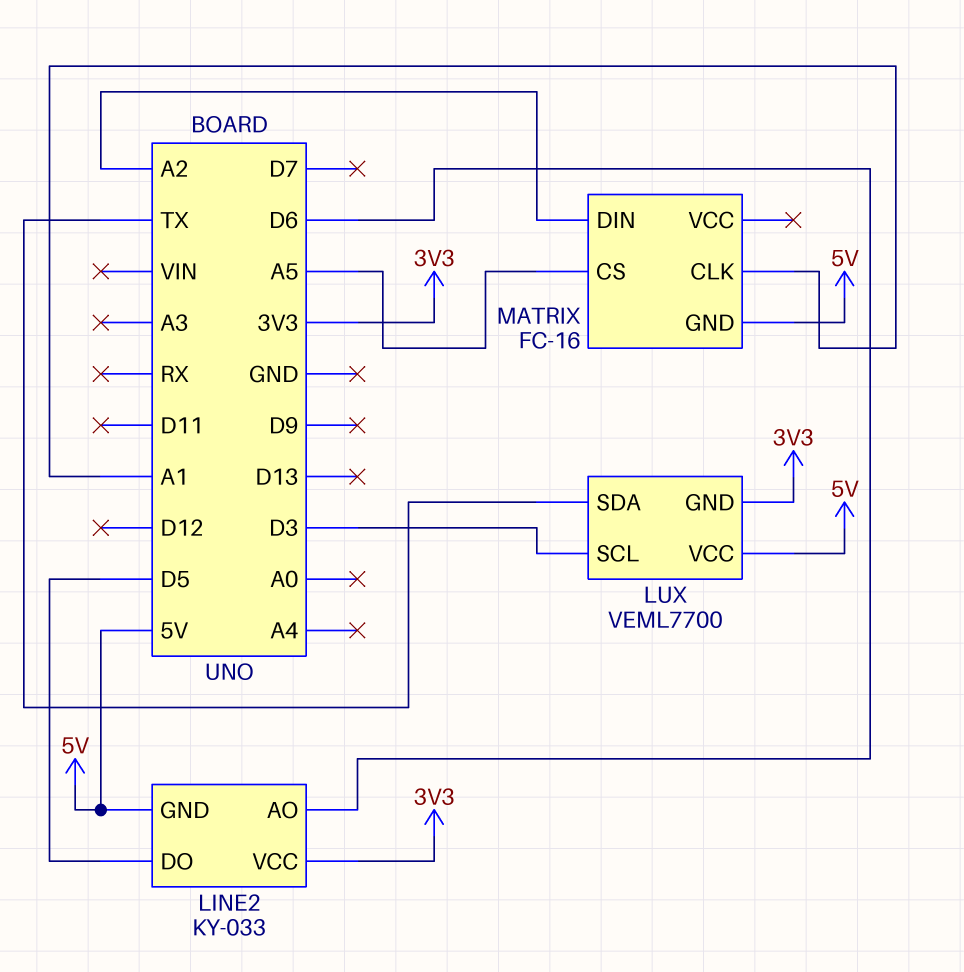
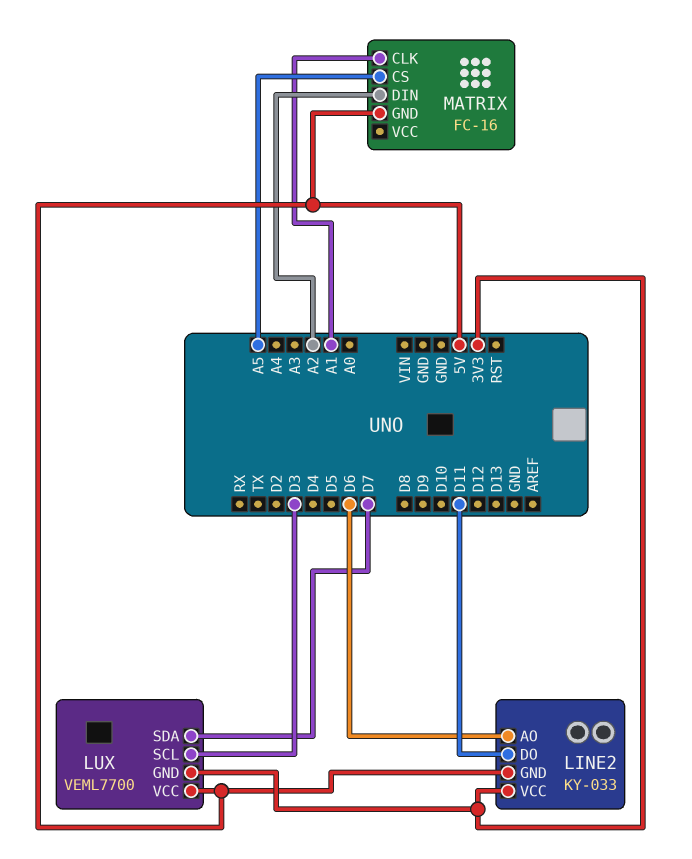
LINE2 pin DO: D5 -> D11
LUX pin SDA: TX -> D7

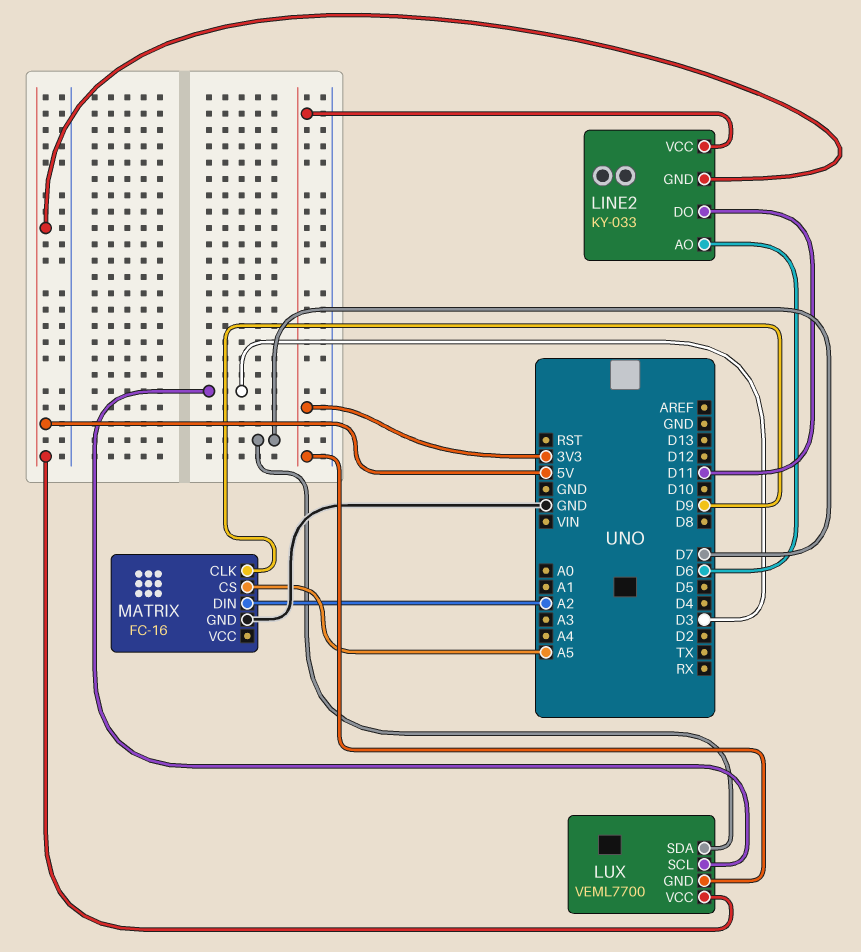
MATRIX pin CLK: A1 -> D9
MATRIX pin GND: 5V -> GND

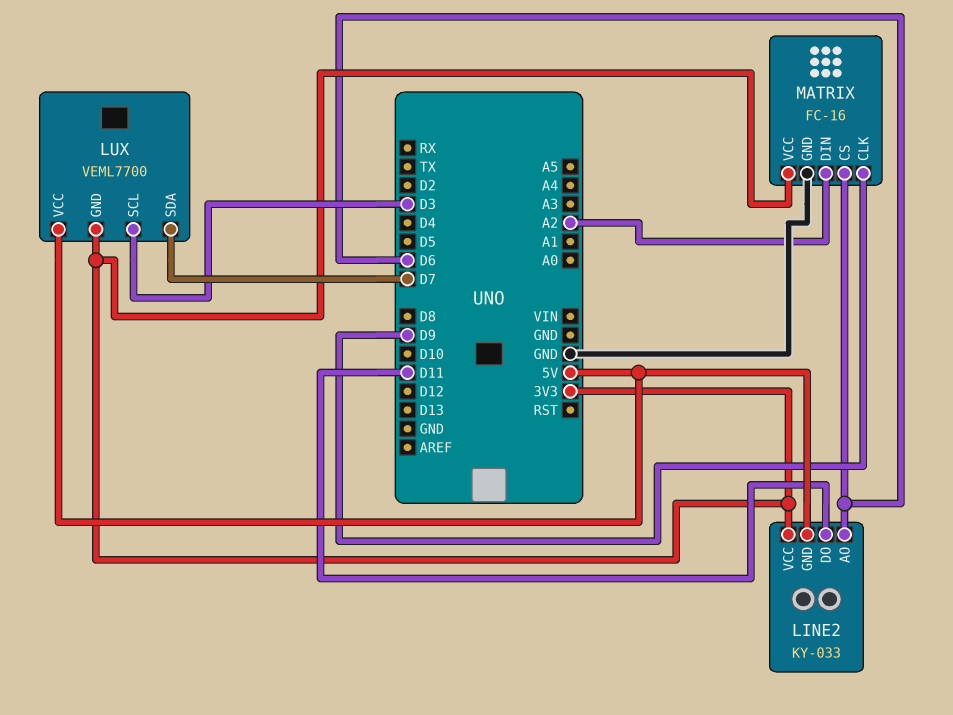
MATRIX pin CS: A5 -> D6
MATRIX pin VCC: none -> 3V3

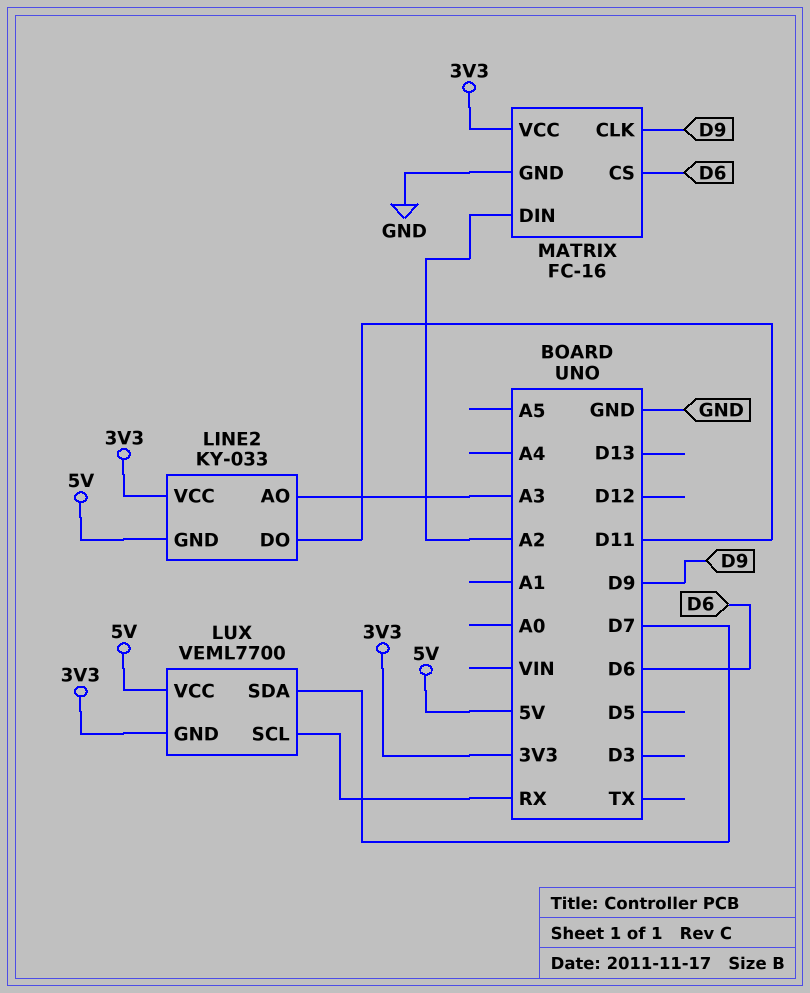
LINE2 pin AO: D6 -> A3
LUX pin SCL: D3 -> RX

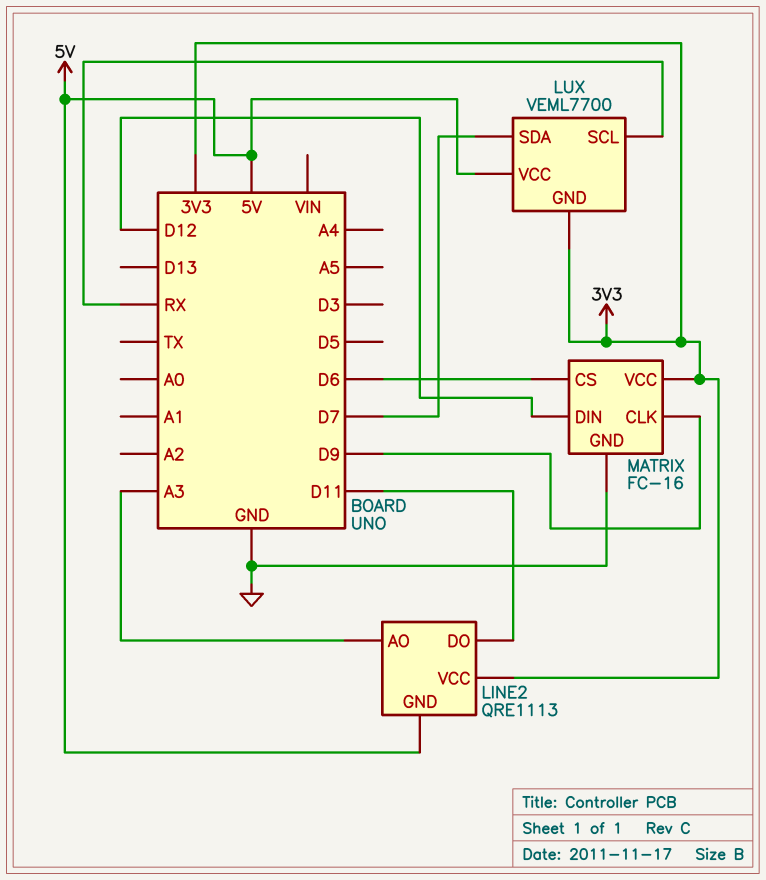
LINE2: KY-033 -> QRE1113
MATRIX pin DIN: A2 -> D12

